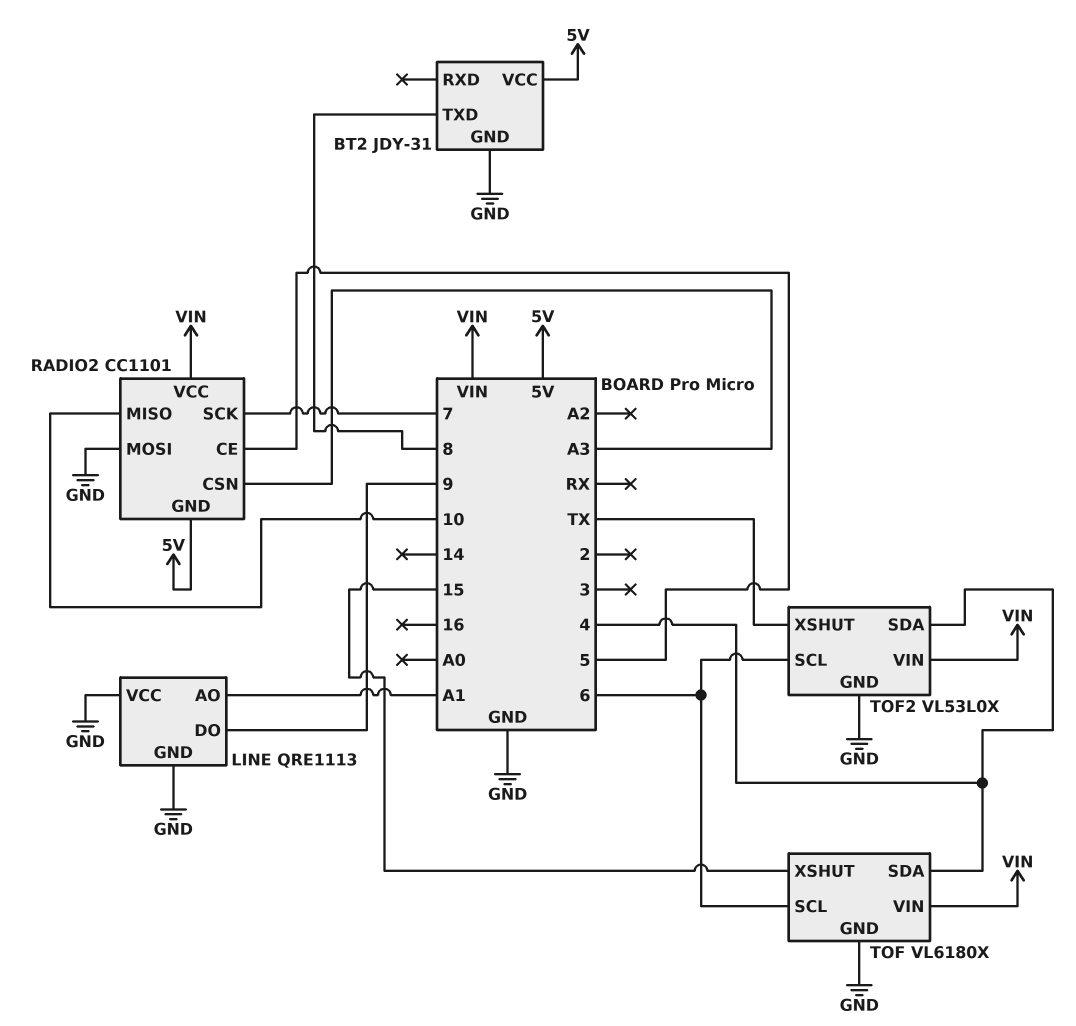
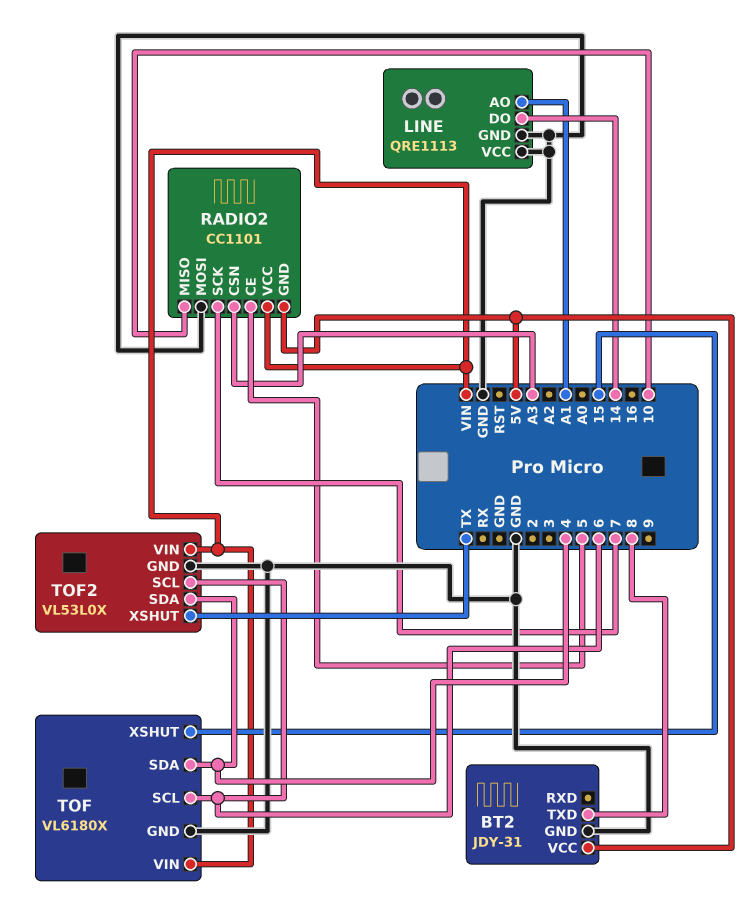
LINE pin DO: 9 -> 14

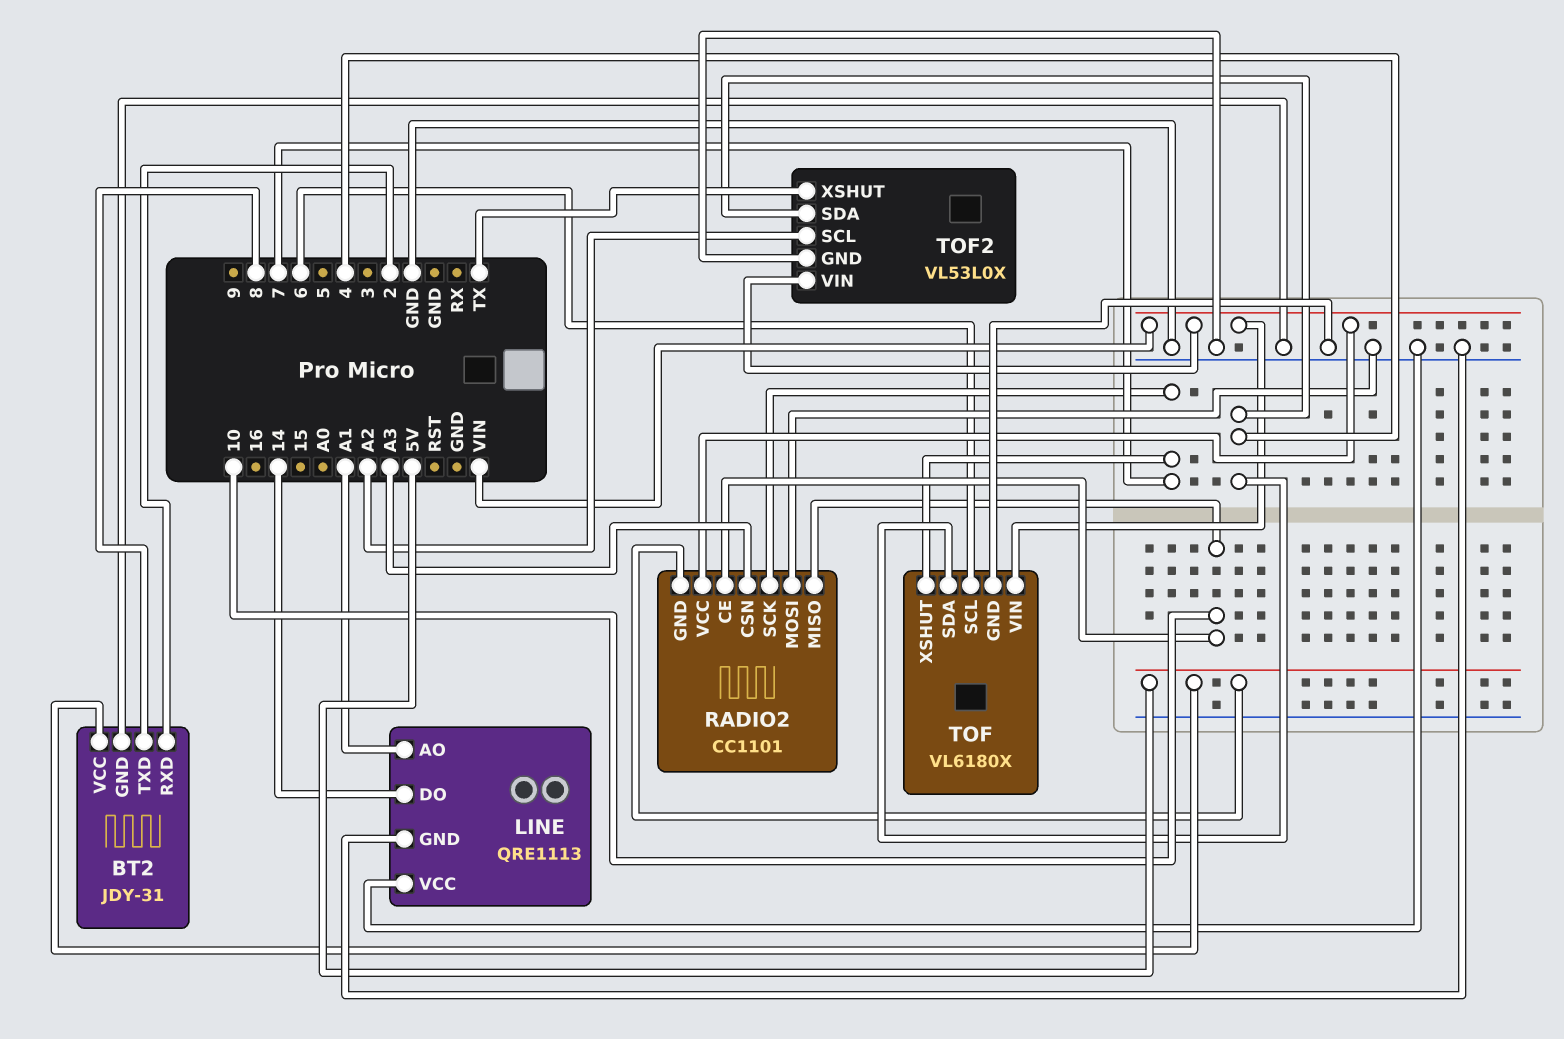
BT2 pin RXD: none -> 2
RADIO2 pin CE: 5 -> 10
TOF pin XSHUT: 15 -> 7
TOF2 pin SCL: 6 -> A2

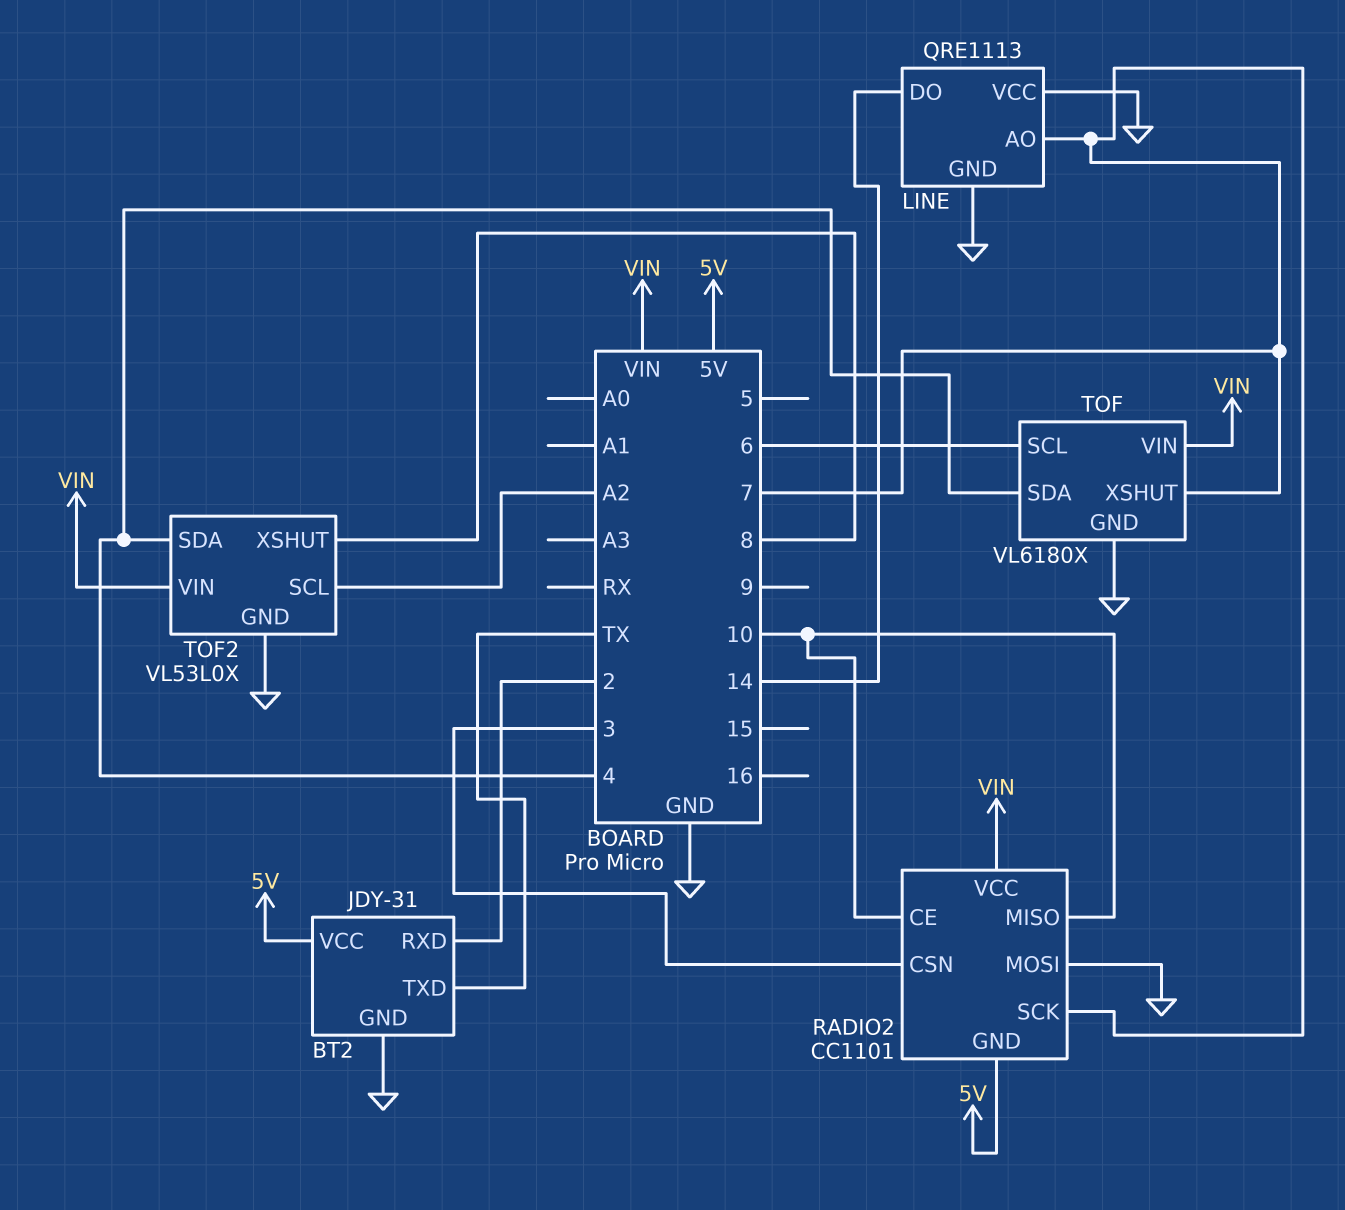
BT2 pin TXD: 8 -> TX
LINE pin AO: A1 -> 7
RADIO2 pin CSN: A3 -> 3
TOF2 pin XSHUT: TX -> 8

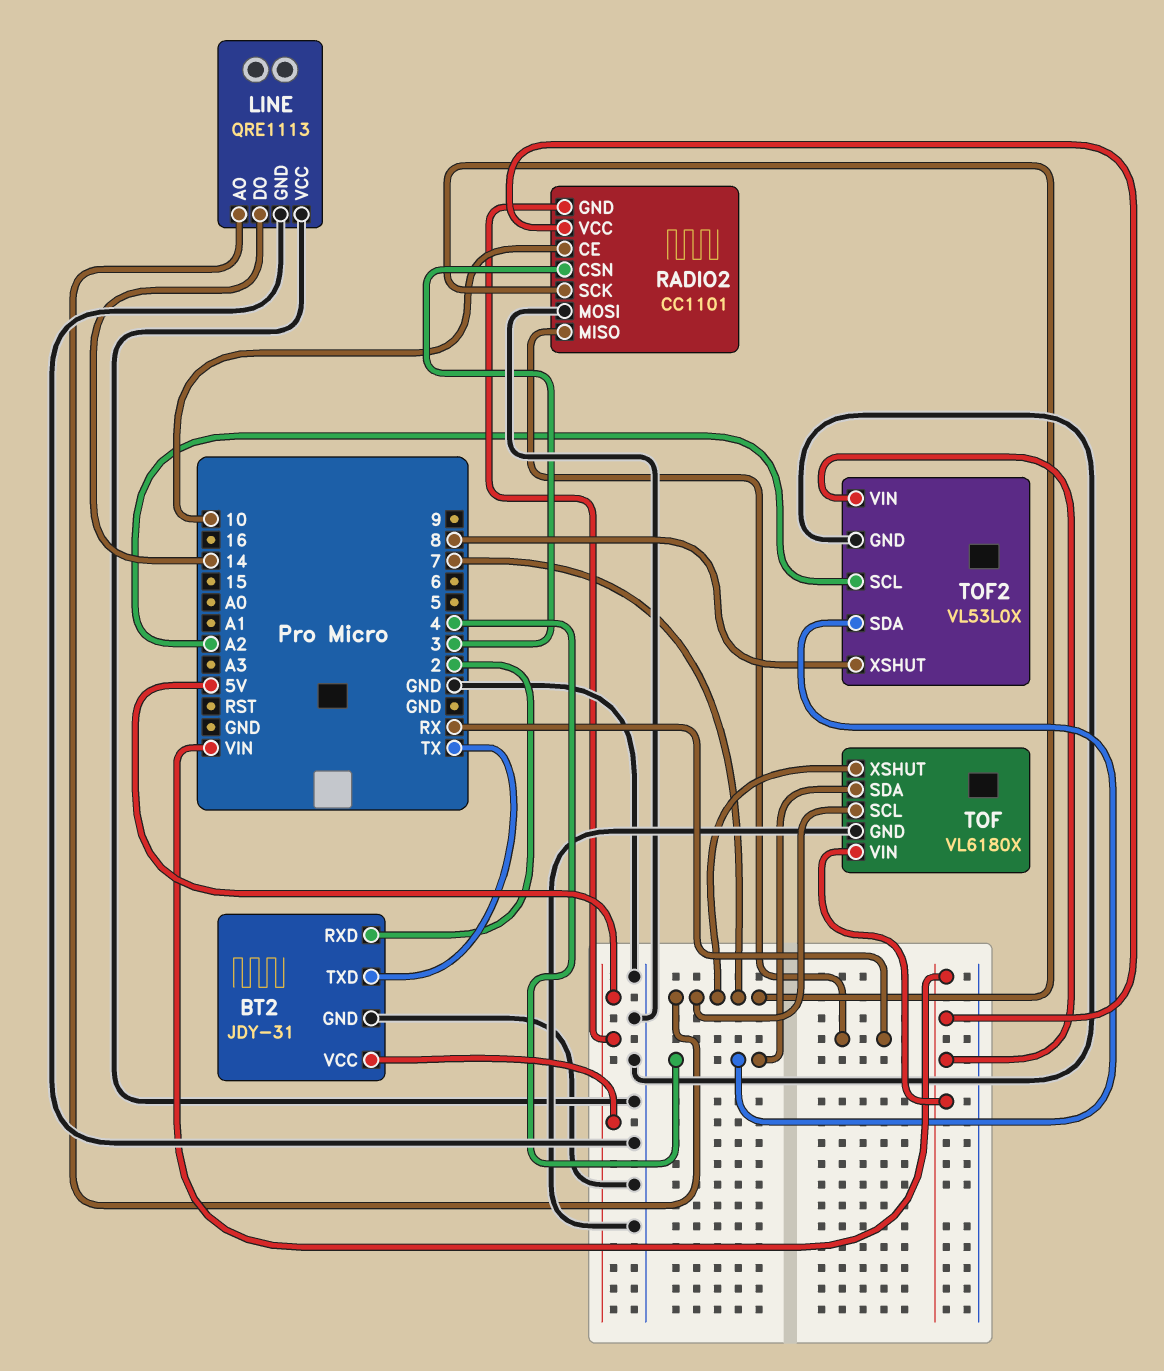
RADIO2 pin MISO: 10 -> RX
TOF pin SCL: 6 -> 7

